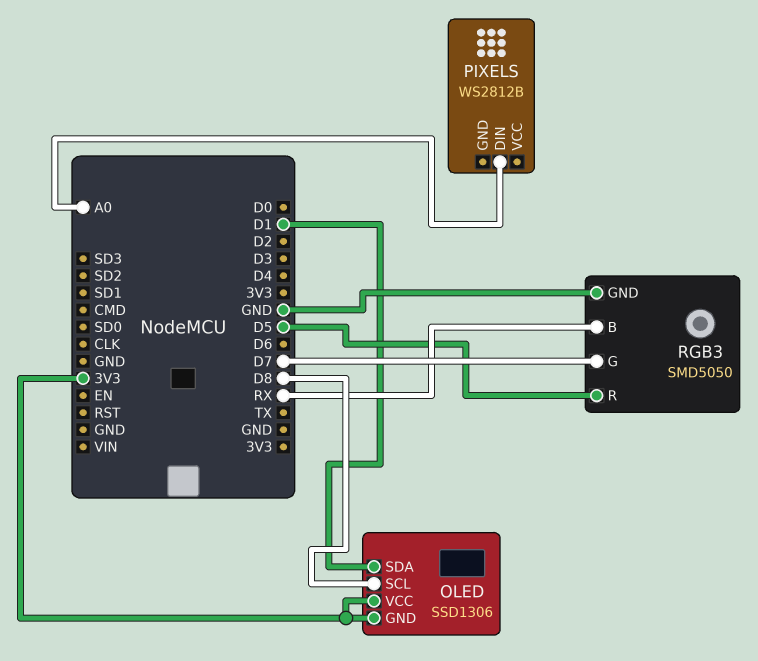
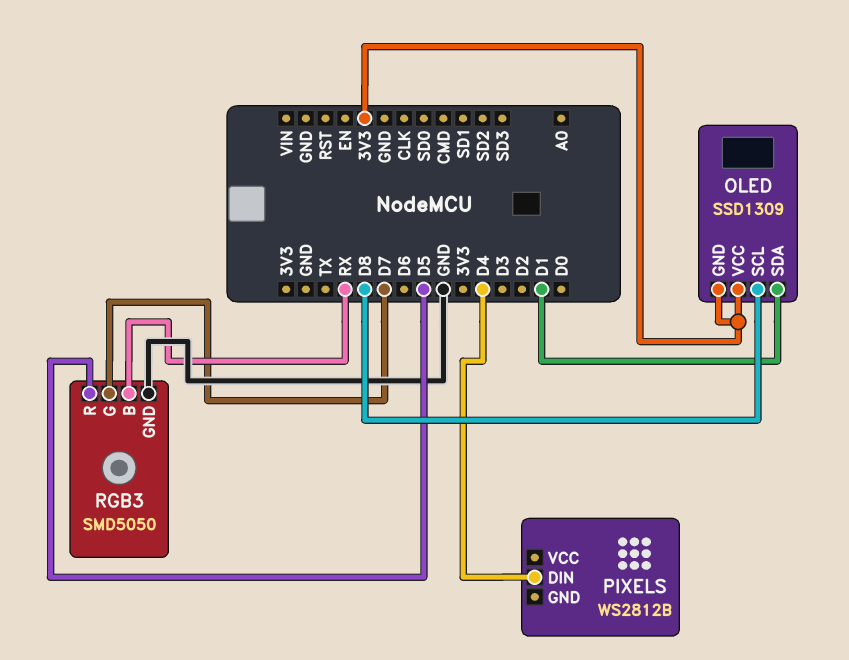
OLED: SSD1306 -> SSD1309
PIXELS pin DIN: A0 -> D4

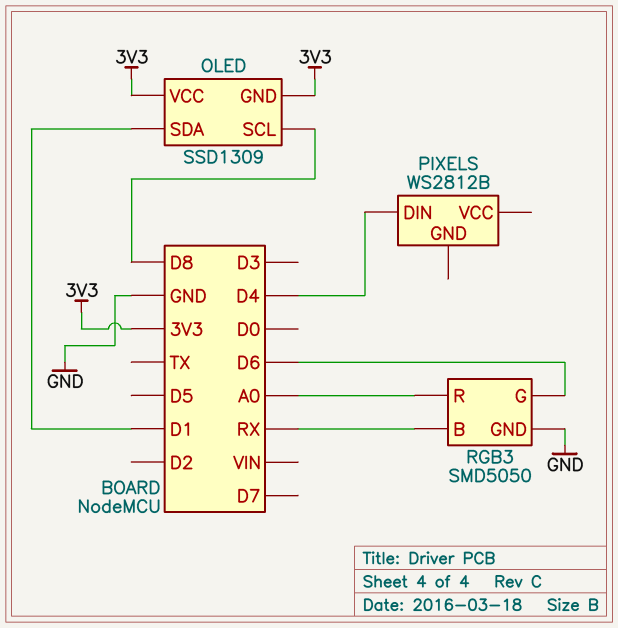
RGB3 pin G: D7 -> D6
RGB3 pin R: D5 -> A0

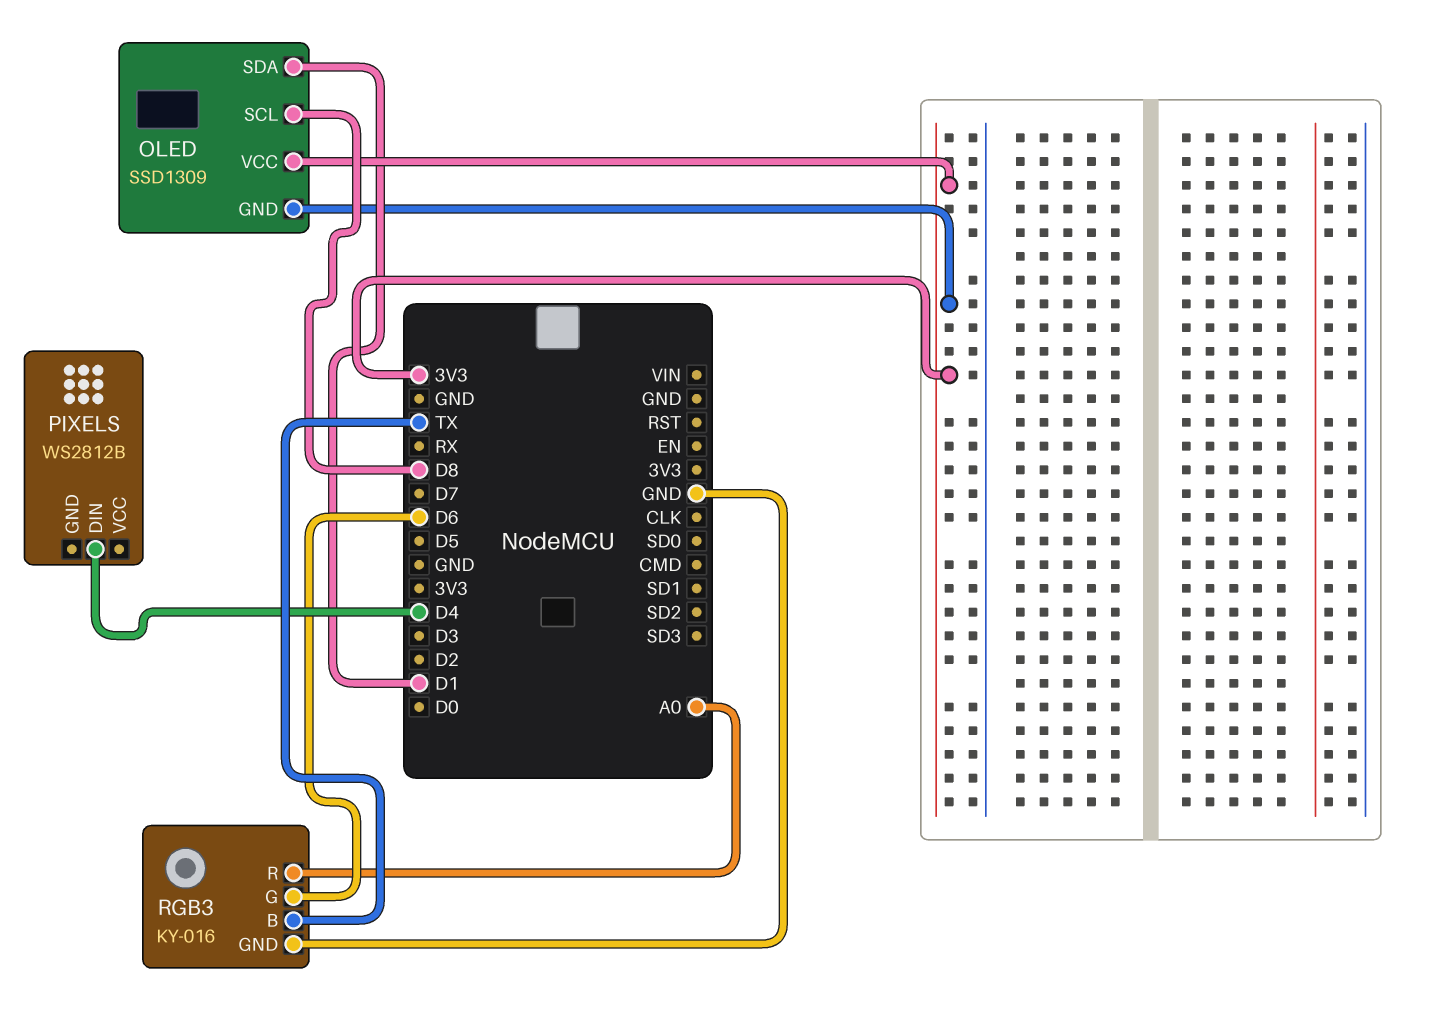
RGB3: SMD5050 -> KY-016
RGB3 pin B: RX -> TX

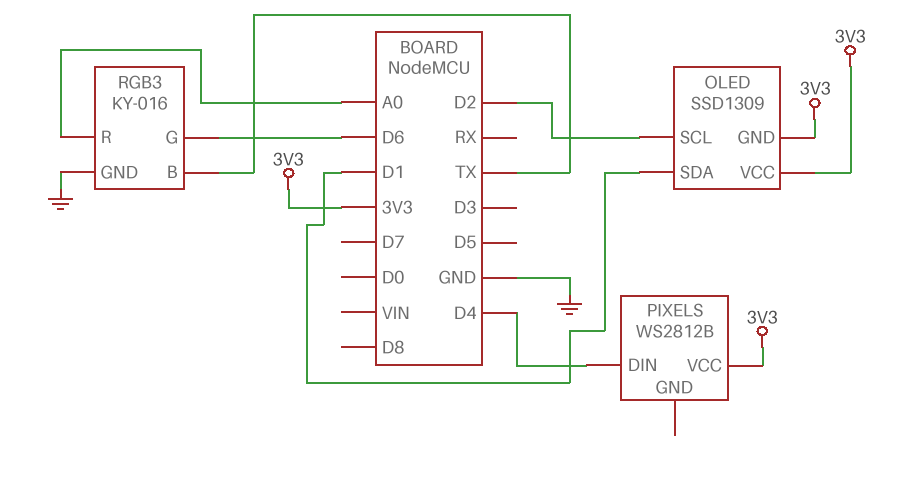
OLED pin SCL: D8 -> D2
PIXELS pin VCC: none -> 3V3

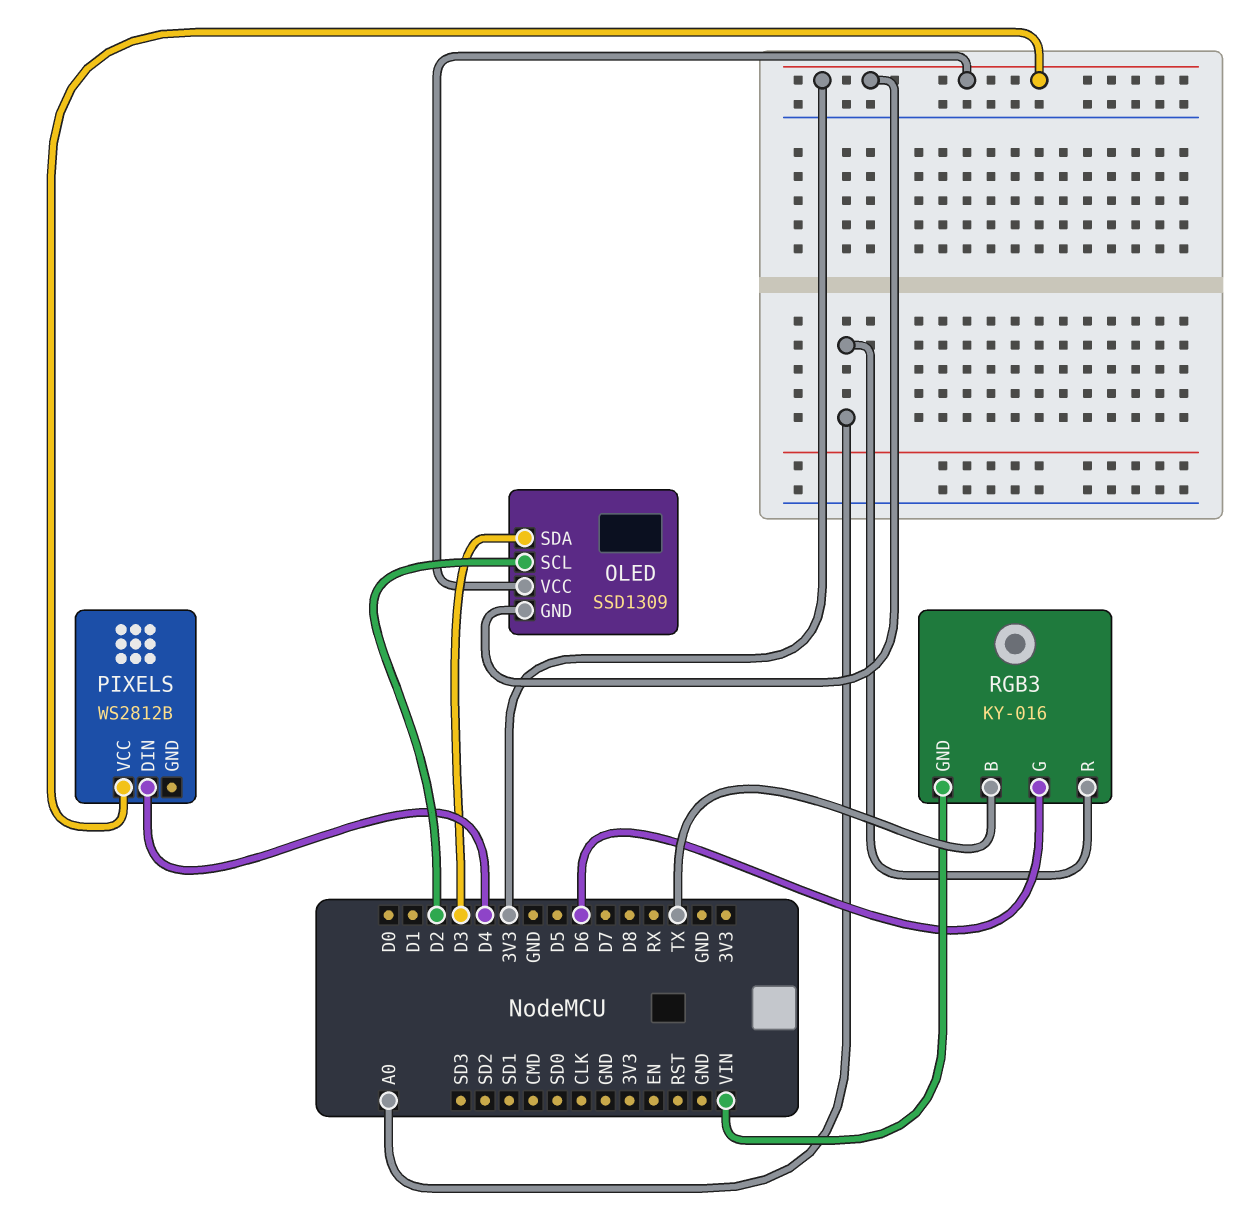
OLED pin SDA: D1 -> D3
RGB3 pin GND: GND -> VIN

